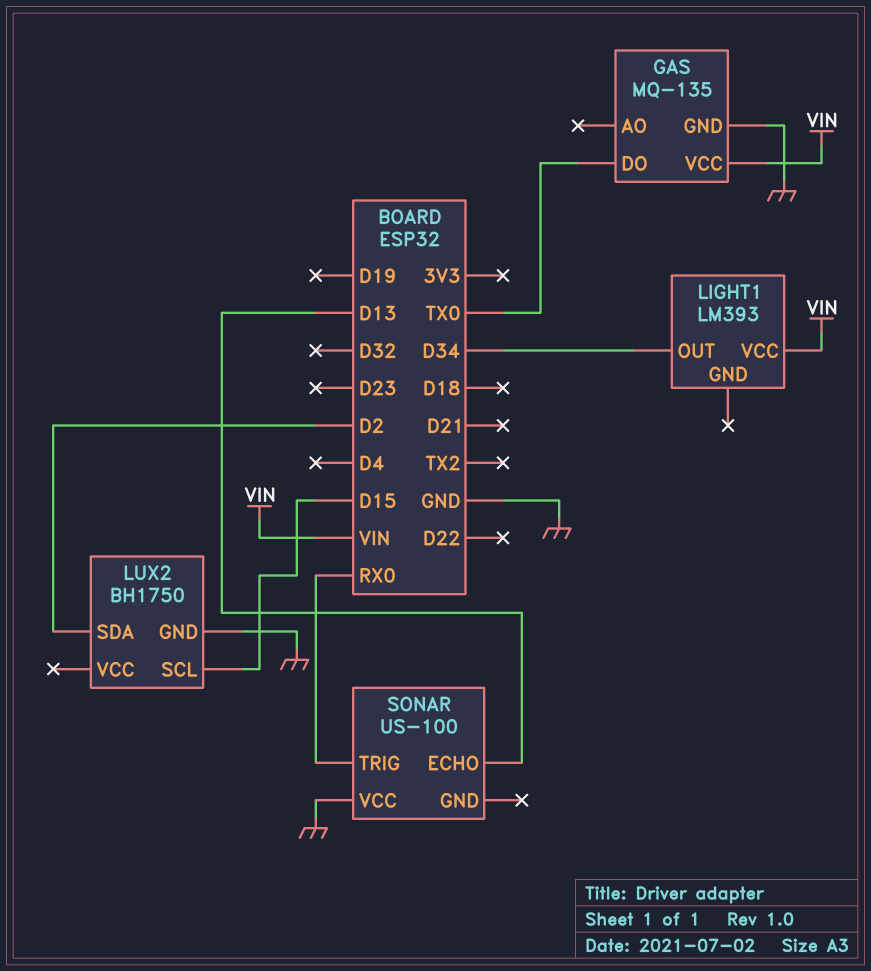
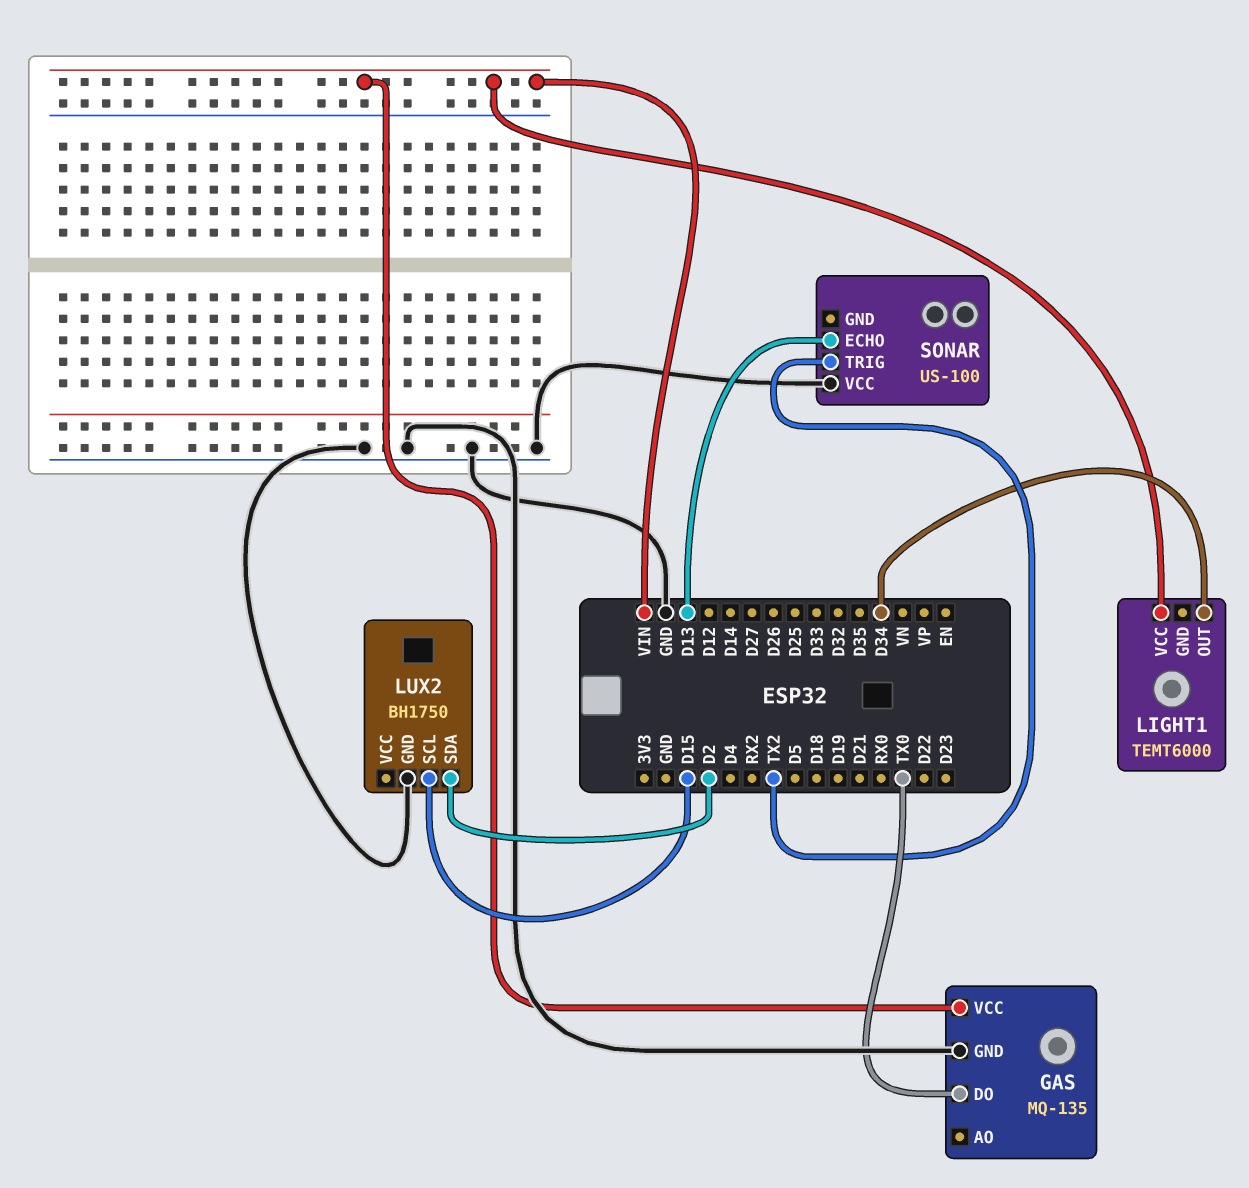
LIGHT1: LM393 -> TEMT6000
SONAR pin TRIG: RX0 -> TX2

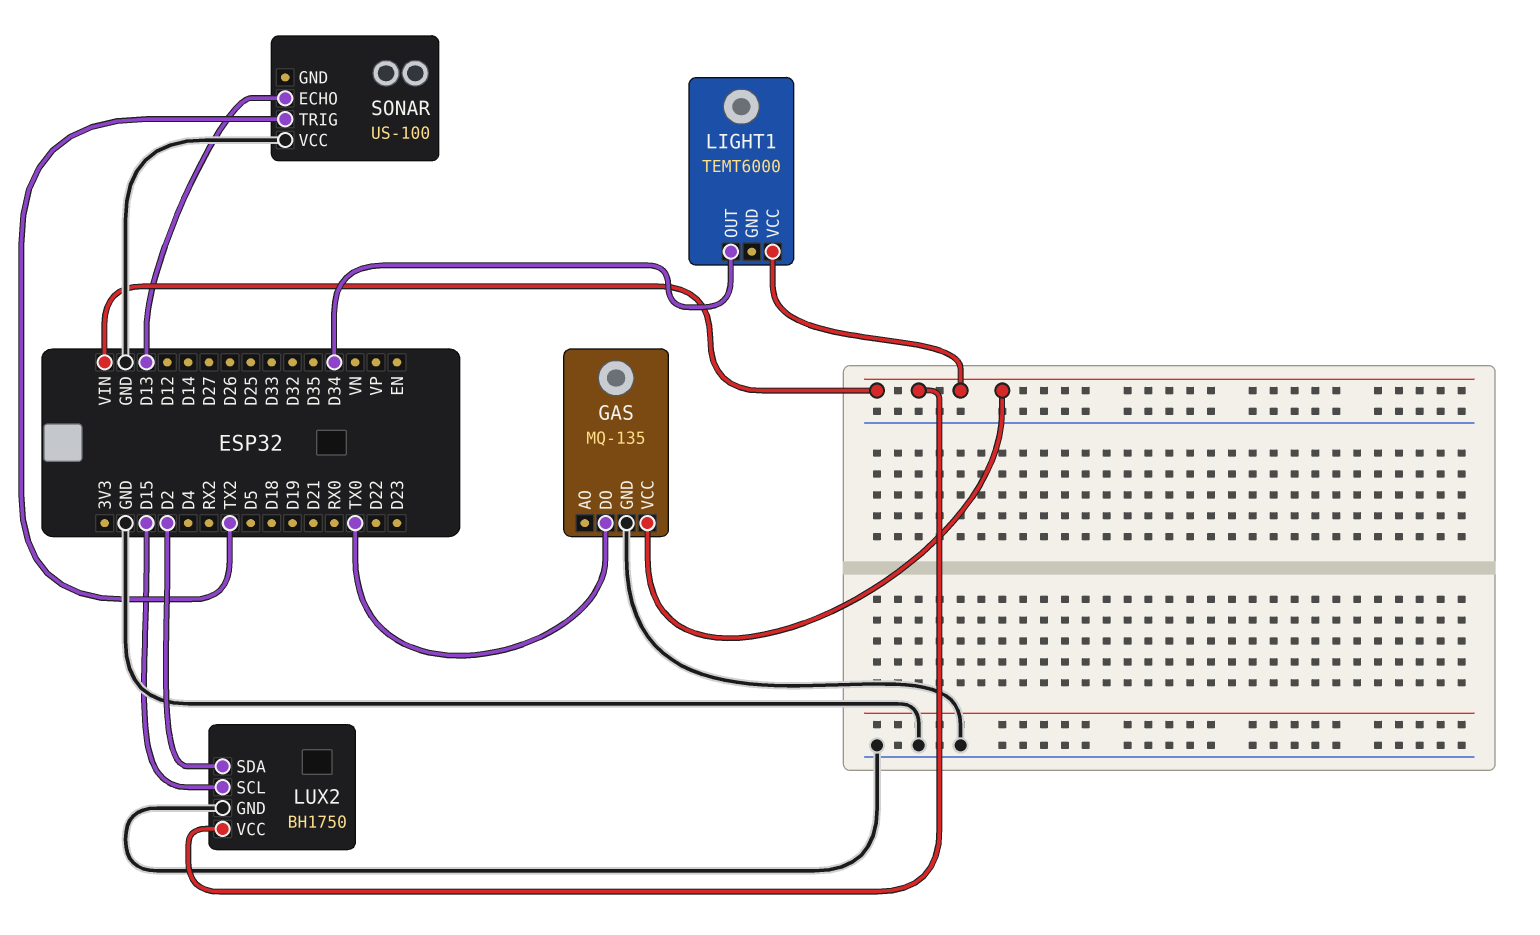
LUX2 pin VCC: none -> VIN

